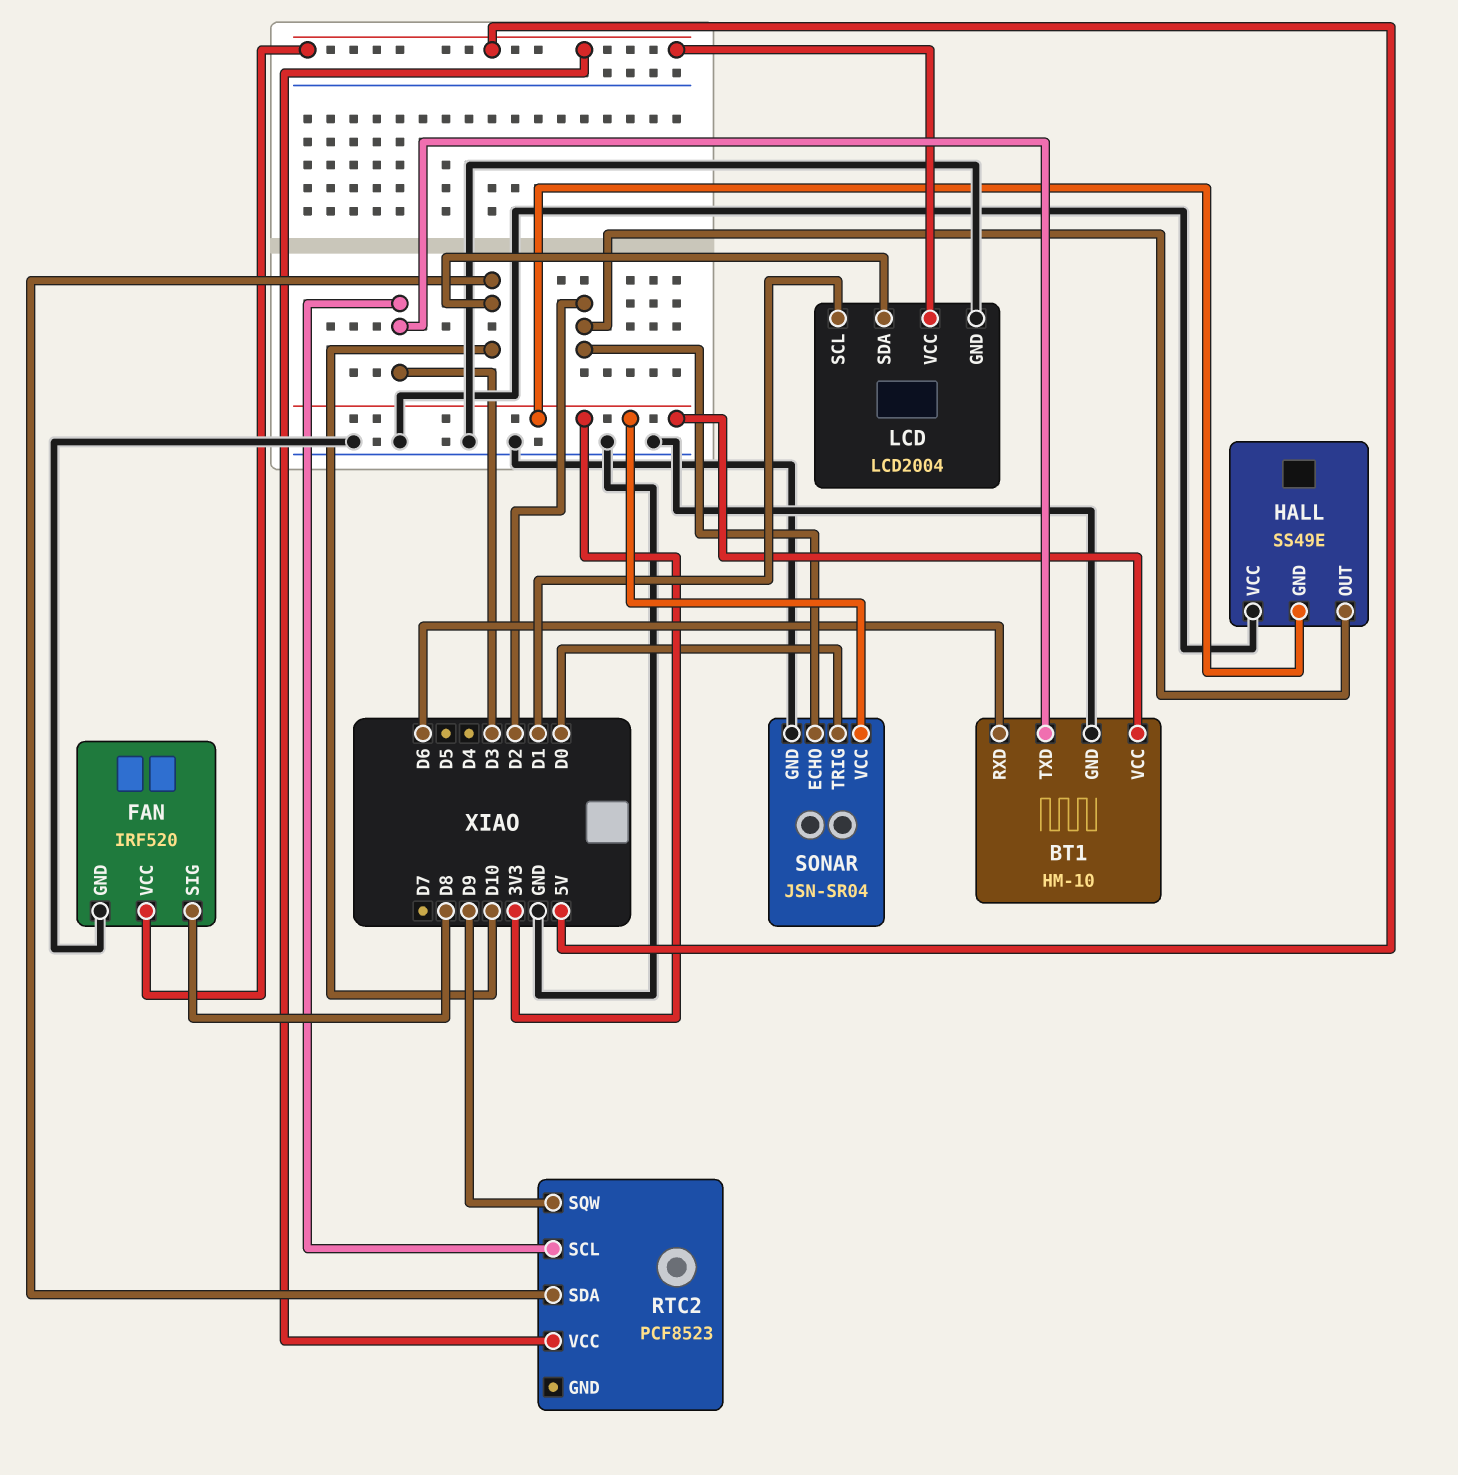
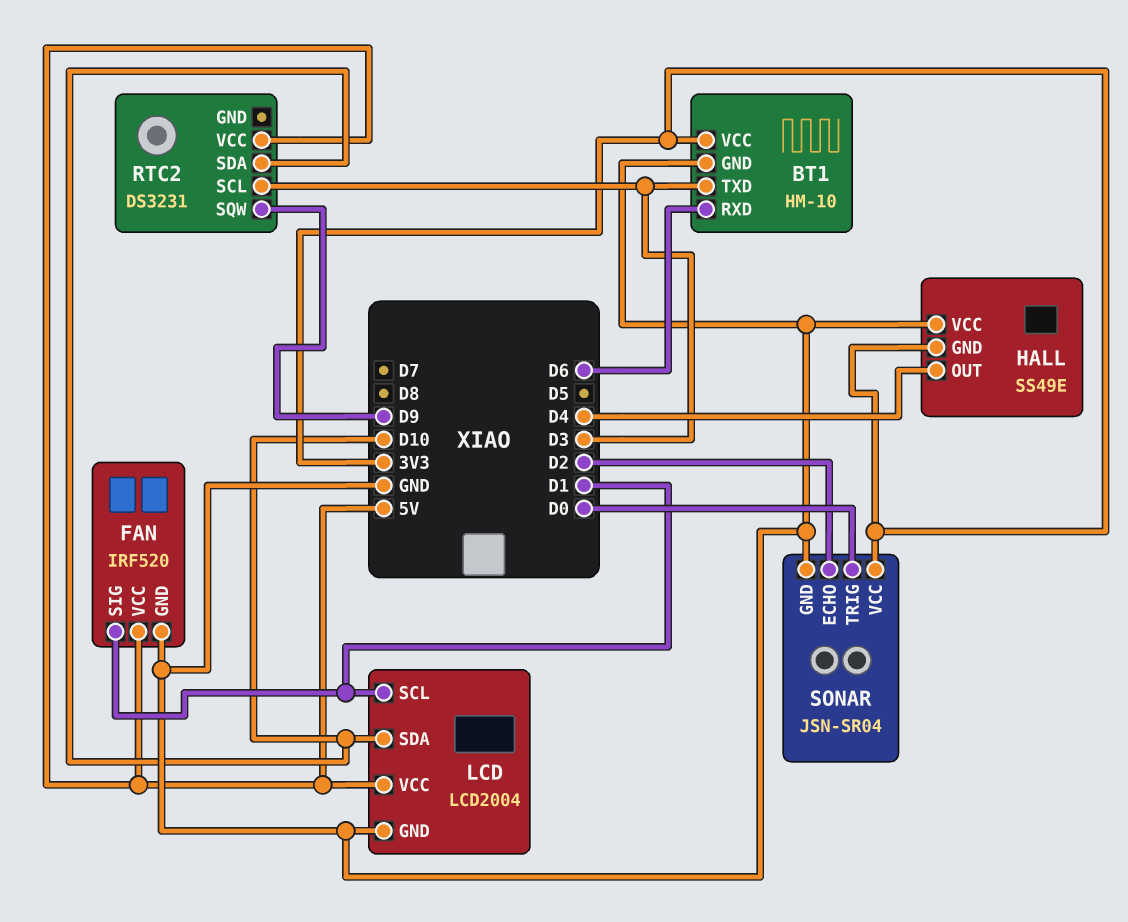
FAN pin SIG: D8 -> D1
HALL pin OUT: D2 -> D4
RTC2: PCF8523 -> DS3231

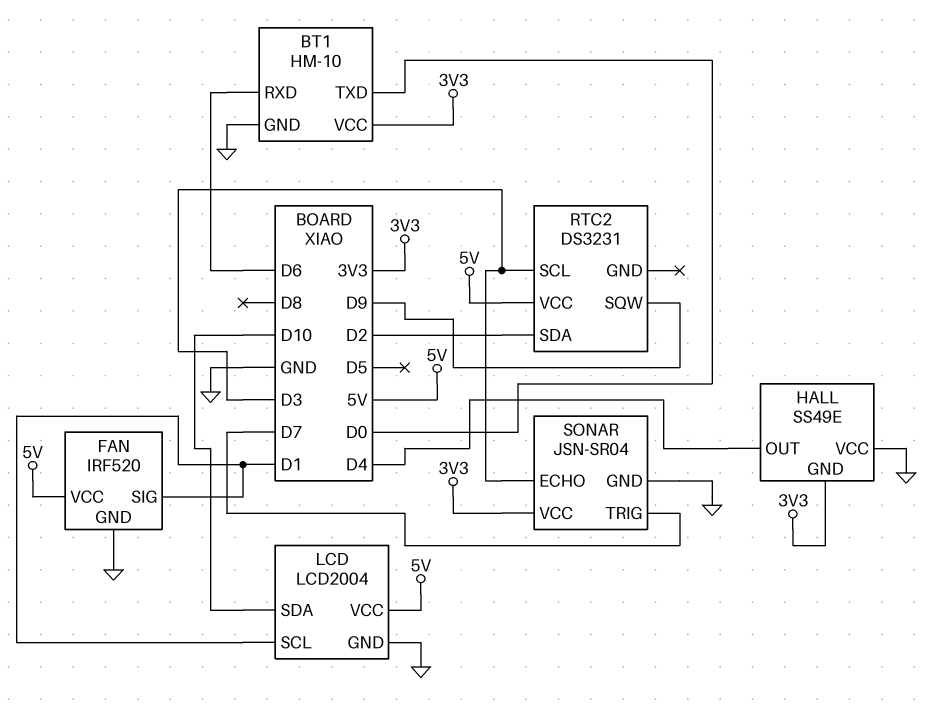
BT1 pin TXD: D3 -> D0
RTC2 pin SDA: D10 -> D2
SONAR pin ECHO: D2 -> D3
SONAR pin TRIG: D0 -> D7

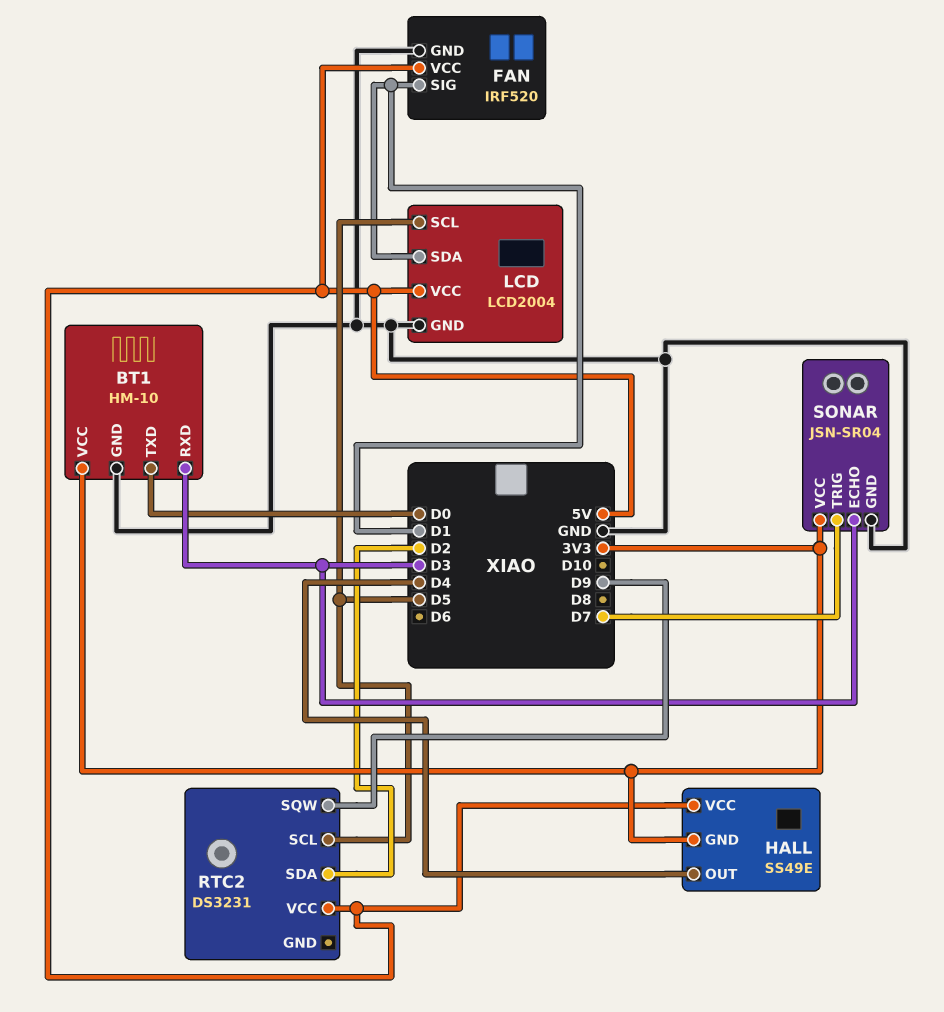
BT1 pin RXD: D6 -> D3
HALL pin VCC: GND -> 5V
LCD pin SCL: D1 -> D5
LCD pin SDA: D10 -> D1
RTC2 pin SCL: D3 -> D5

